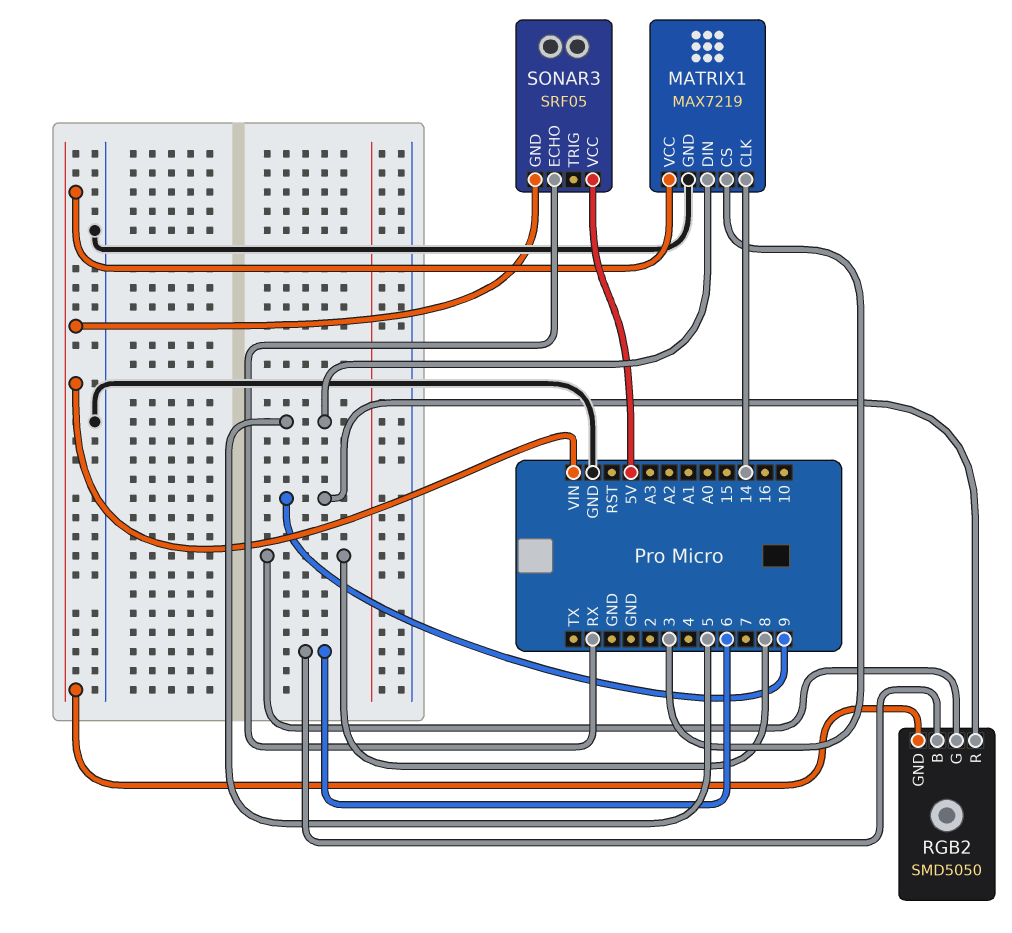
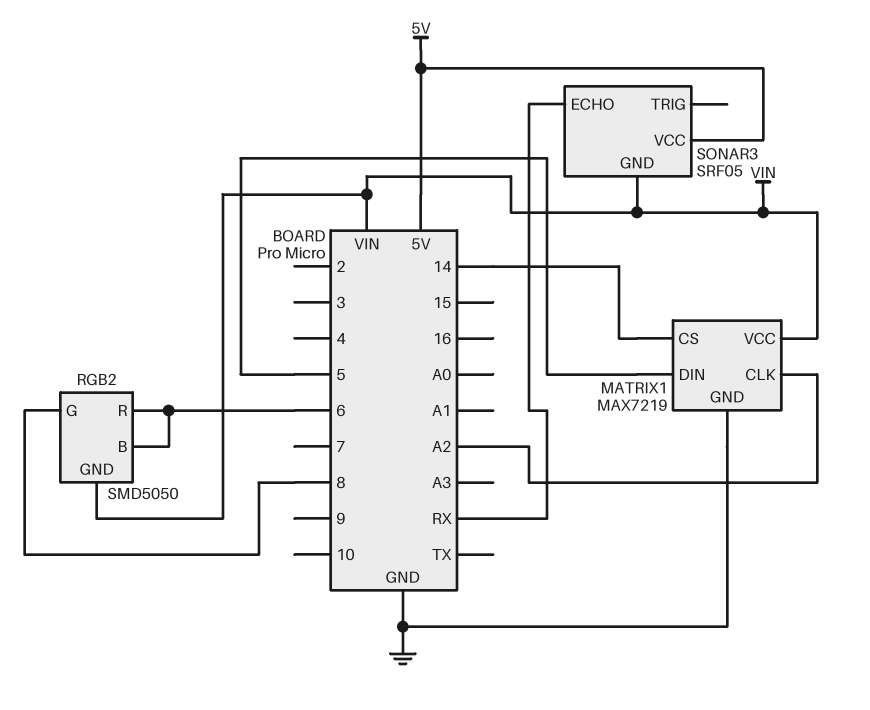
MATRIX1 pin CLK: 14 -> A2
MATRIX1 pin CS: 3 -> 14
RGB2 pin R: 9 -> 6

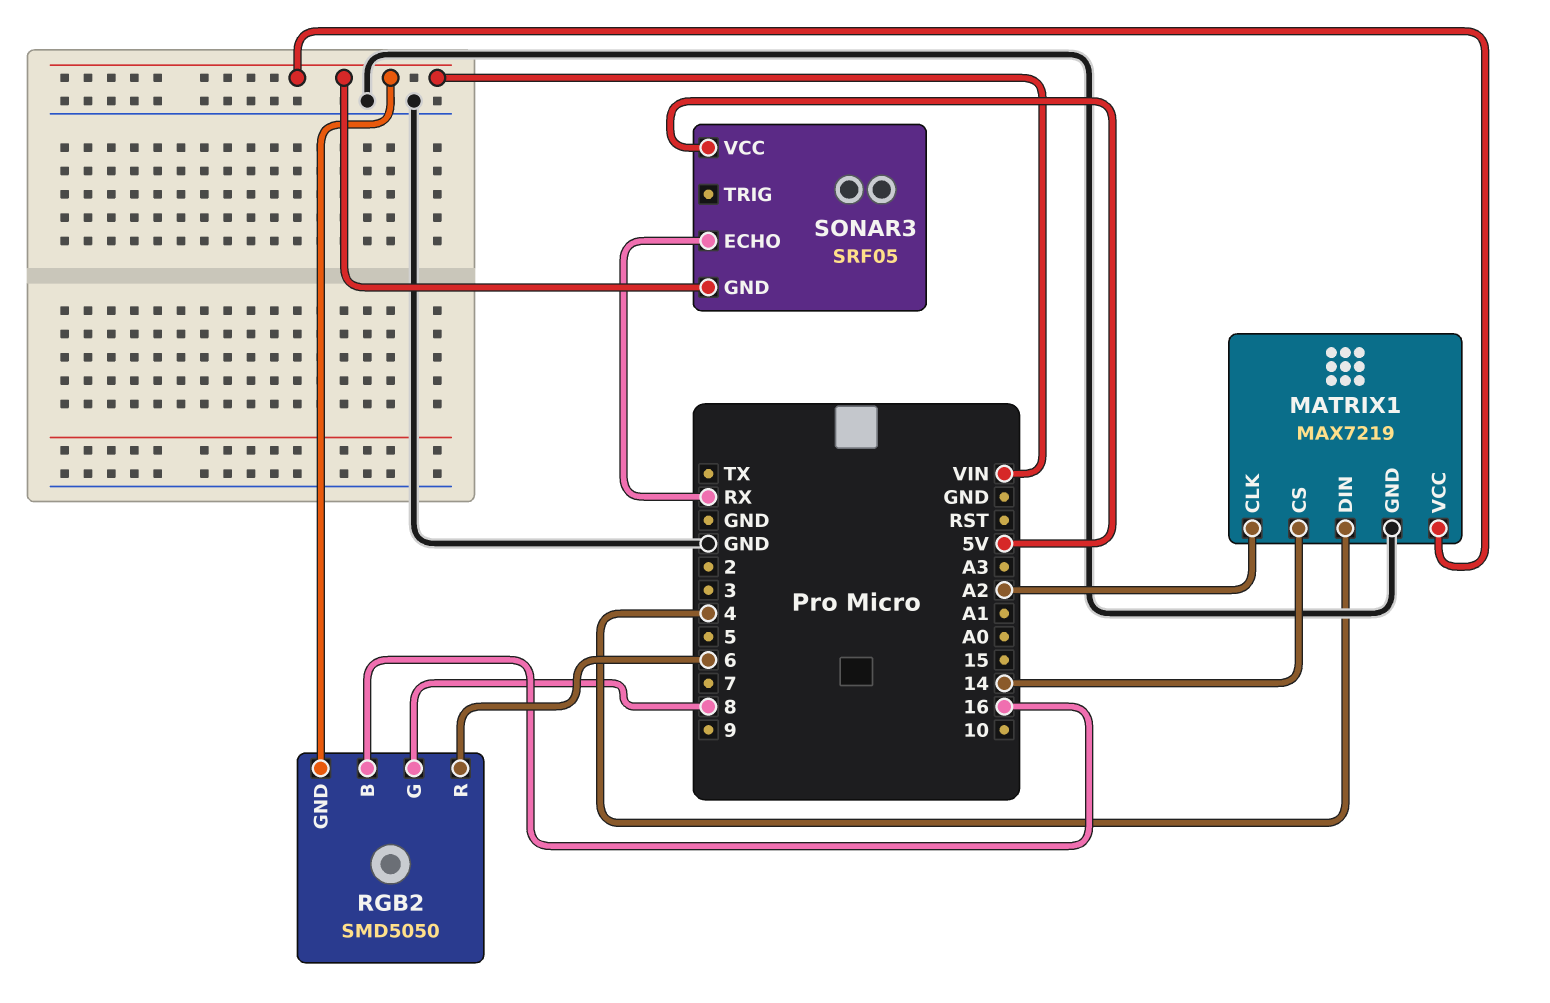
MATRIX1 pin DIN: 5 -> 4
RGB2 pin B: 6 -> 16

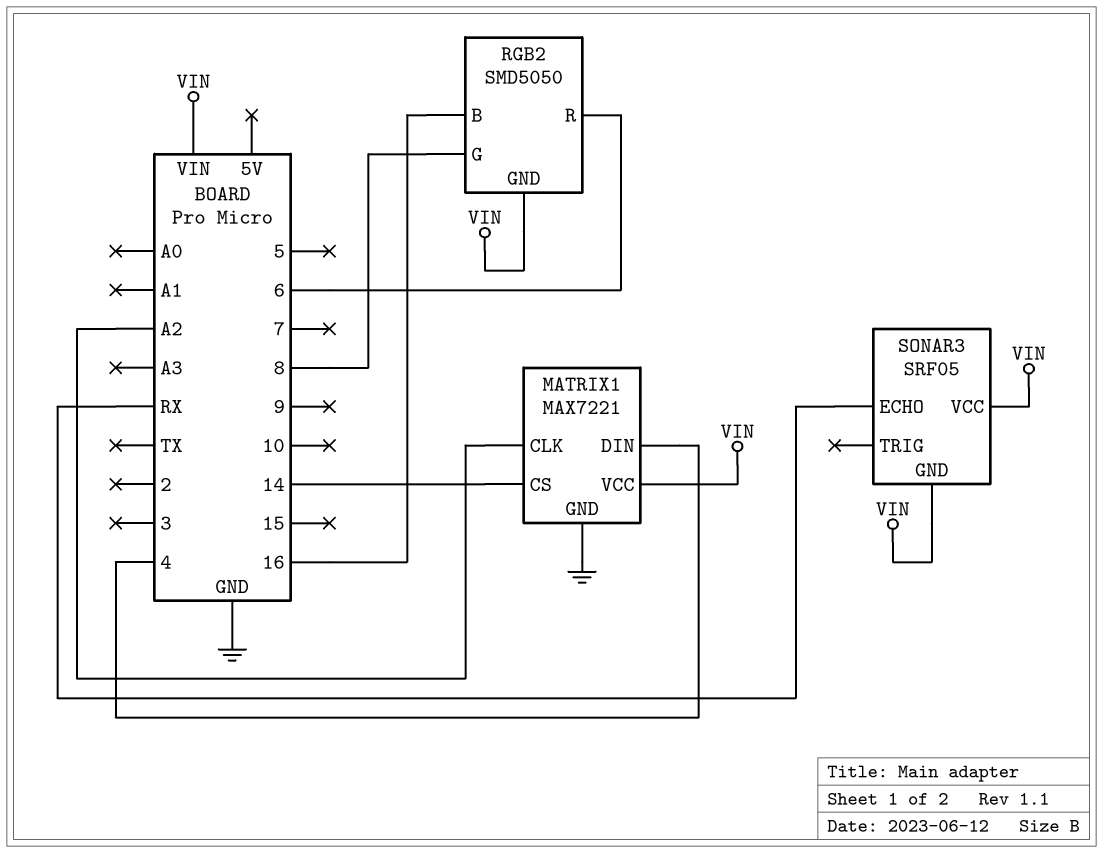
MATRIX1: MAX7219 -> MAX7221
SONAR3 pin VCC: 5V -> VIN

